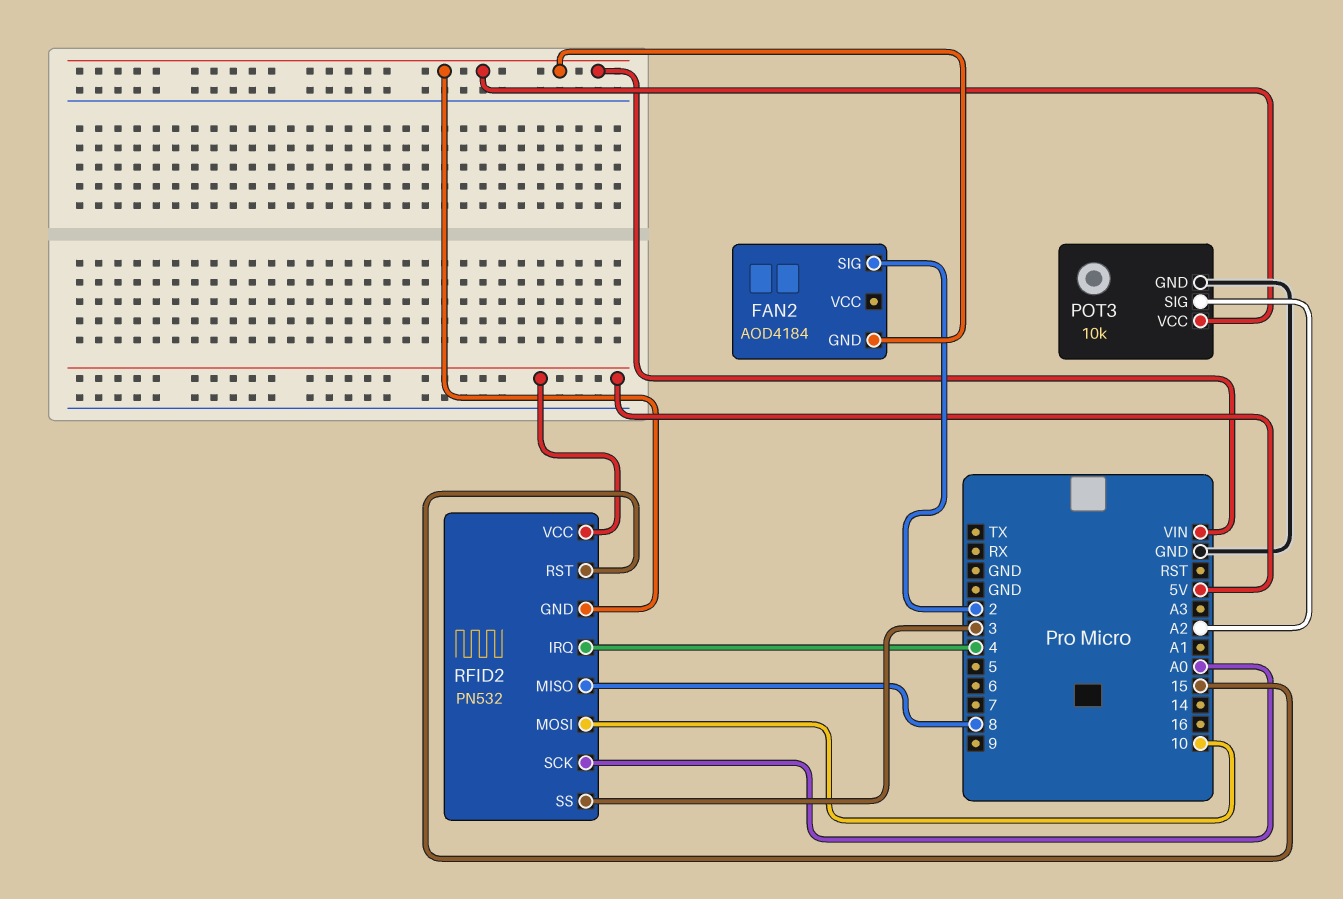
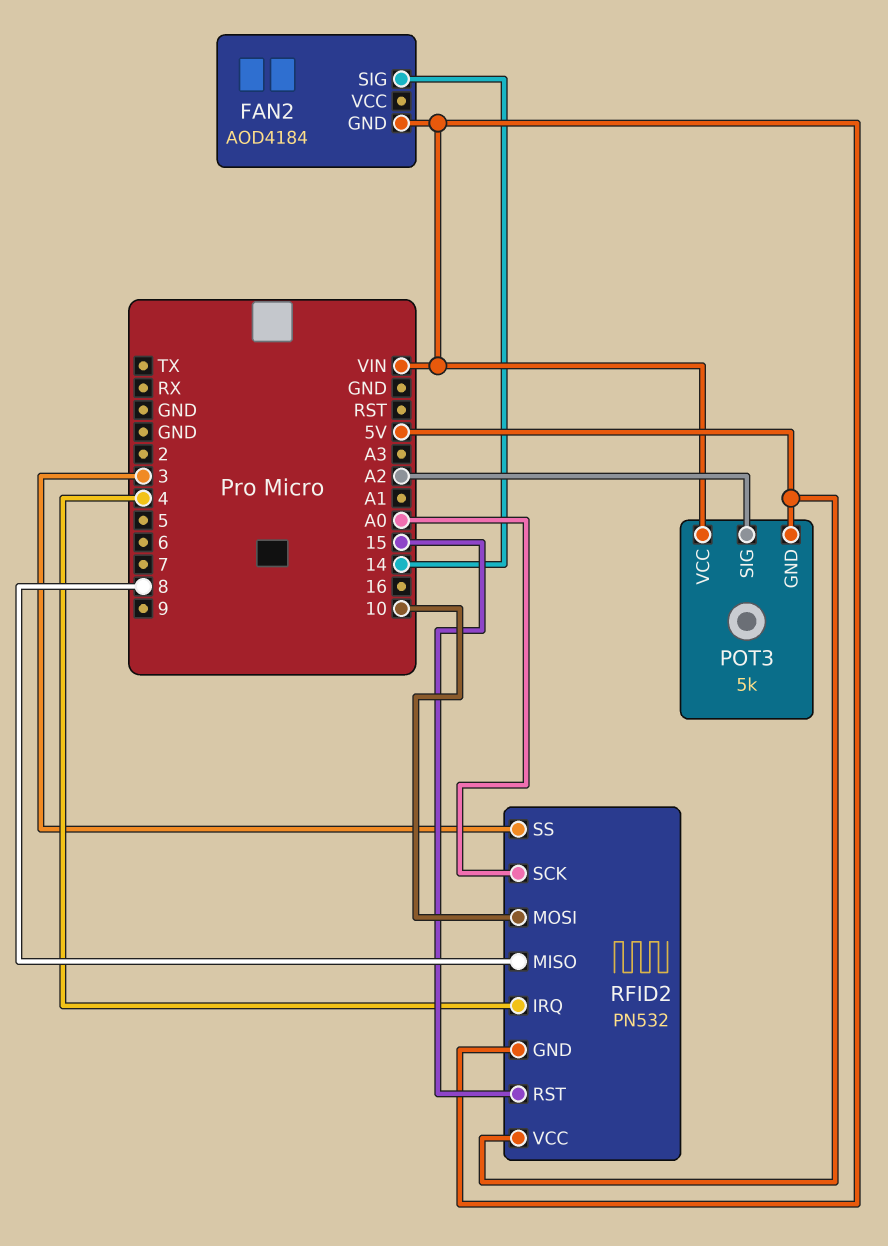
FAN2 pin SIG: 2 -> 14
POT3: 10k -> 5k
POT3 pin GND: GND -> 5V

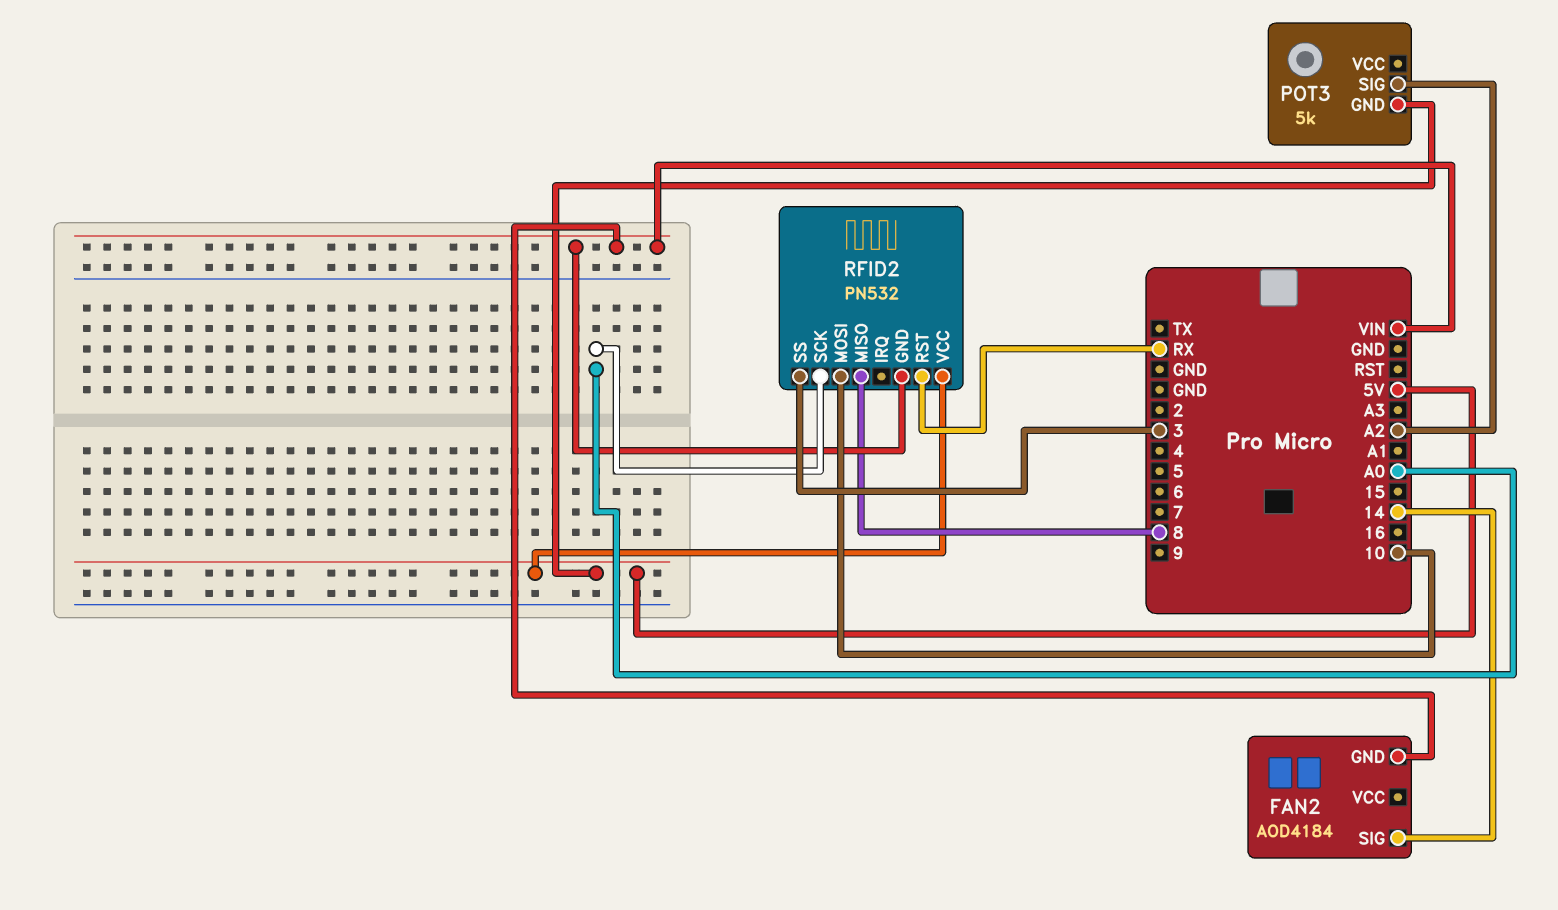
POT3 pin VCC: VIN -> none
RFID2 pin IRQ: 4 -> none
RFID2 pin RST: 15 -> RX

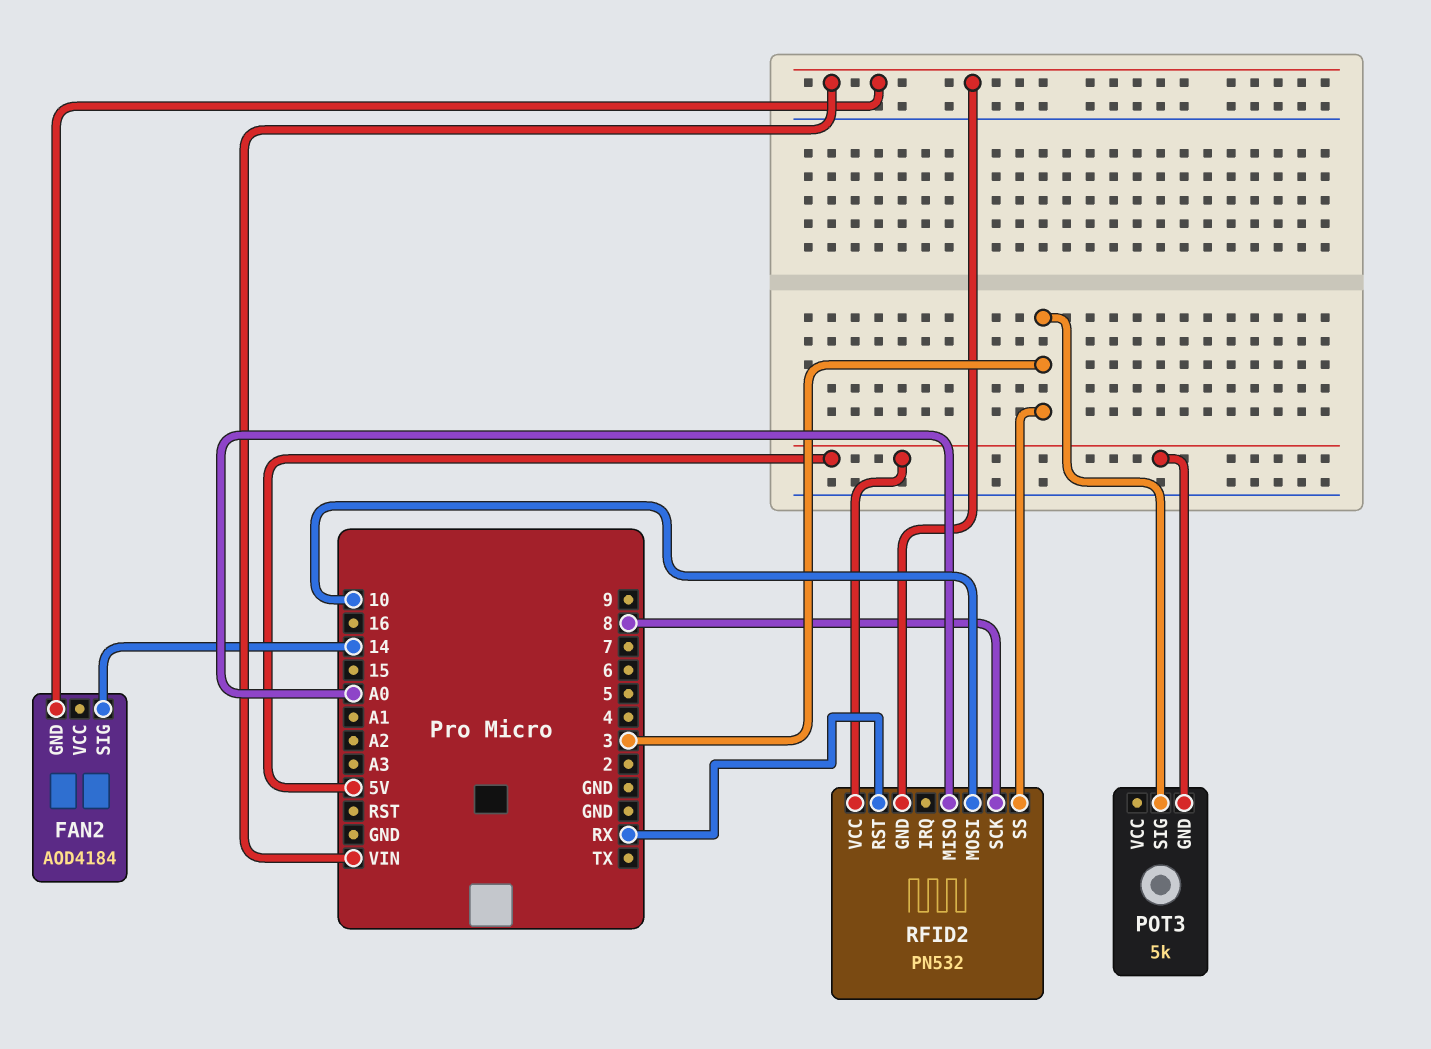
POT3 pin SIG: A2 -> 3
RFID2 pin MISO: 8 -> A0
RFID2 pin SCK: A0 -> 8

